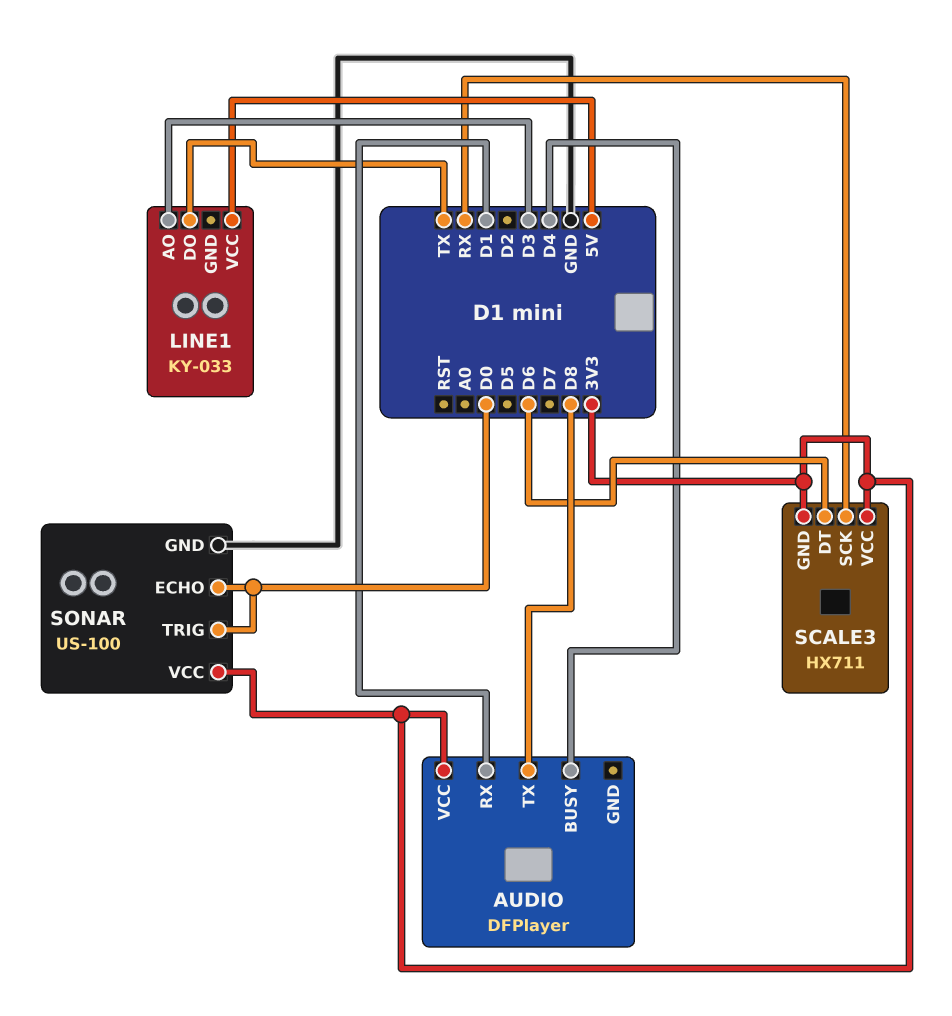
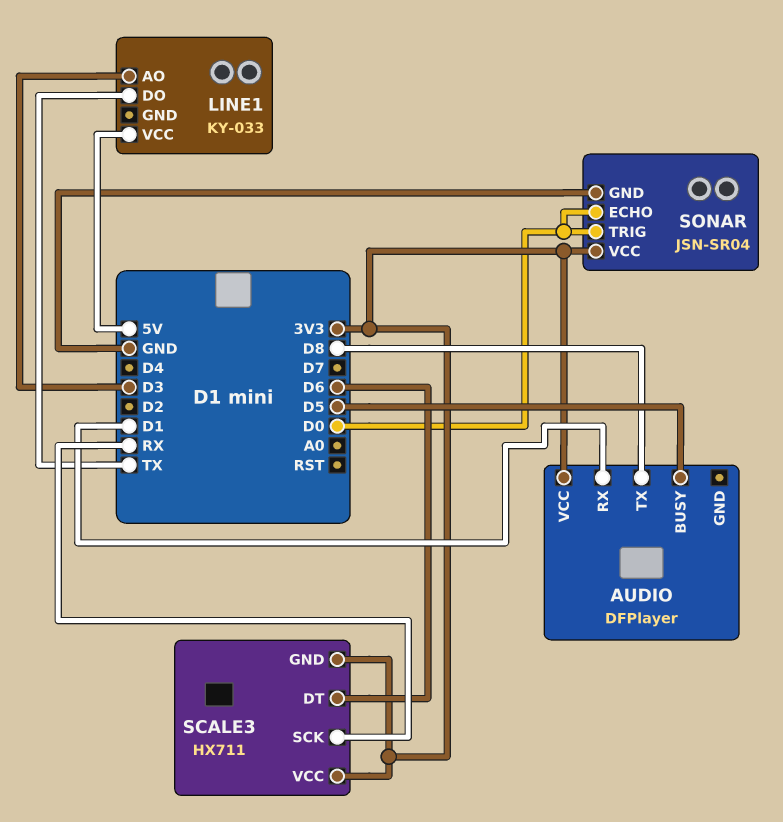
AUDIO pin BUSY: D4 -> D5
SONAR: US-100 -> JSN-SR04

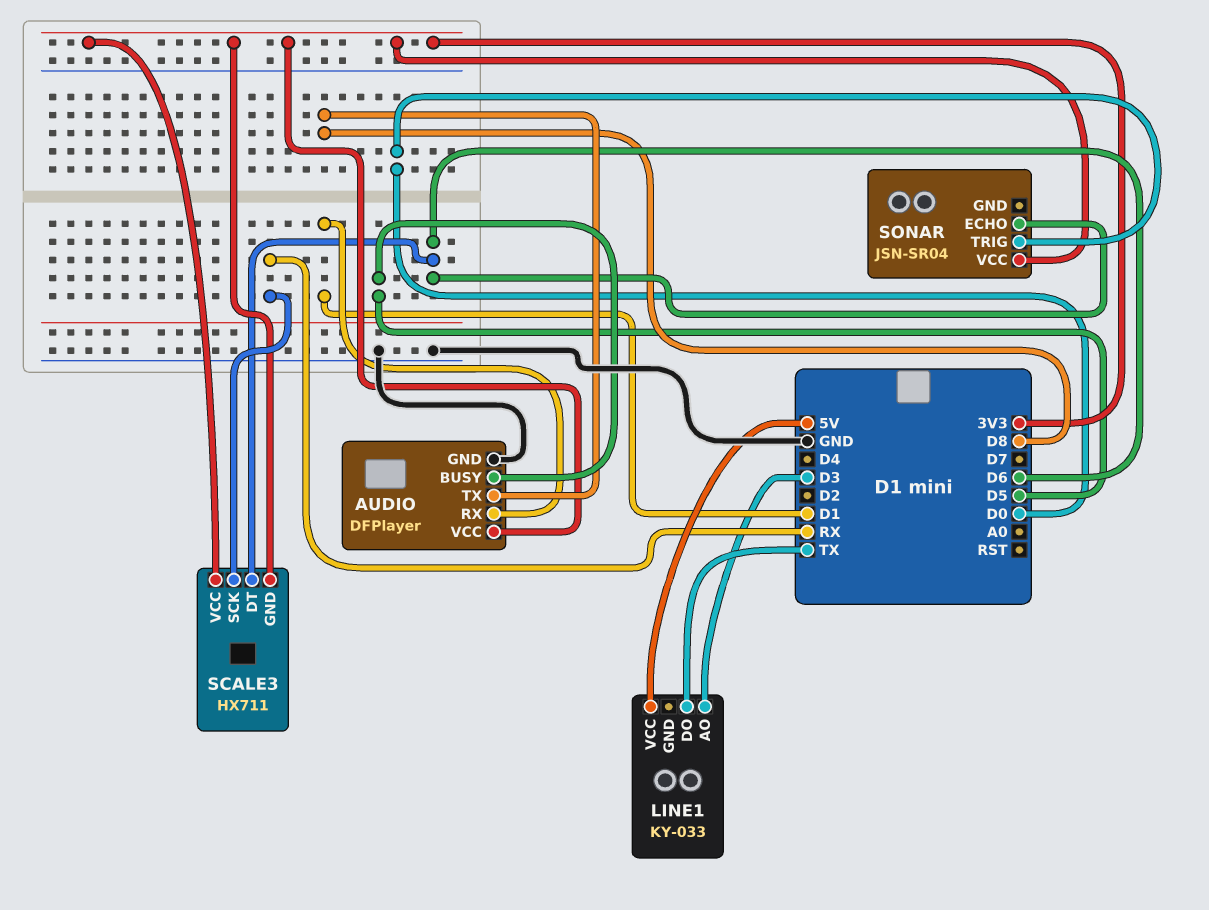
AUDIO pin GND: none -> GND
SONAR pin ECHO: D0 -> D6
SONAR pin GND: GND -> none

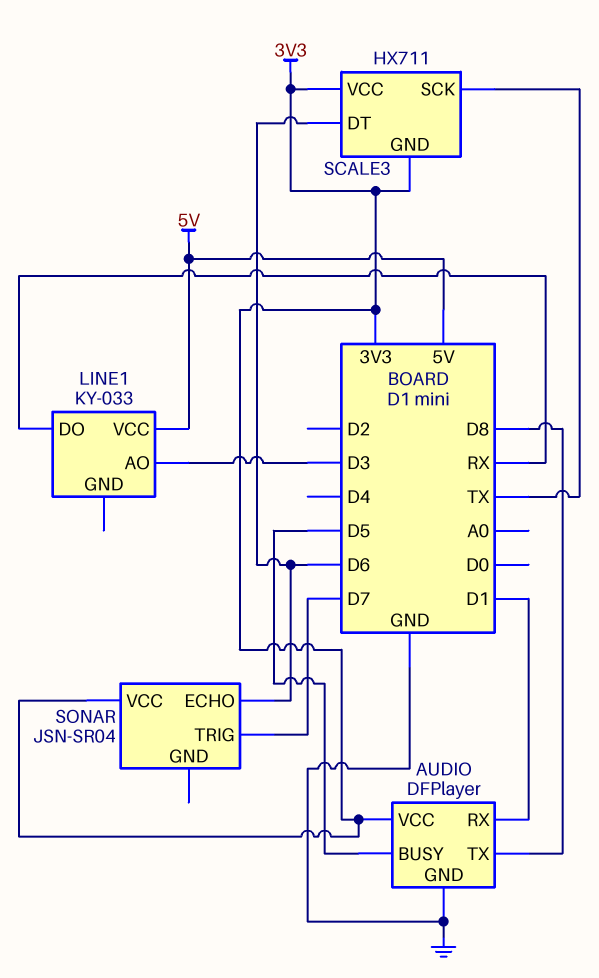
LINE1 pin DO: TX -> RX
SCALE3 pin SCK: RX -> TX
SONAR pin TRIG: D0 -> D7

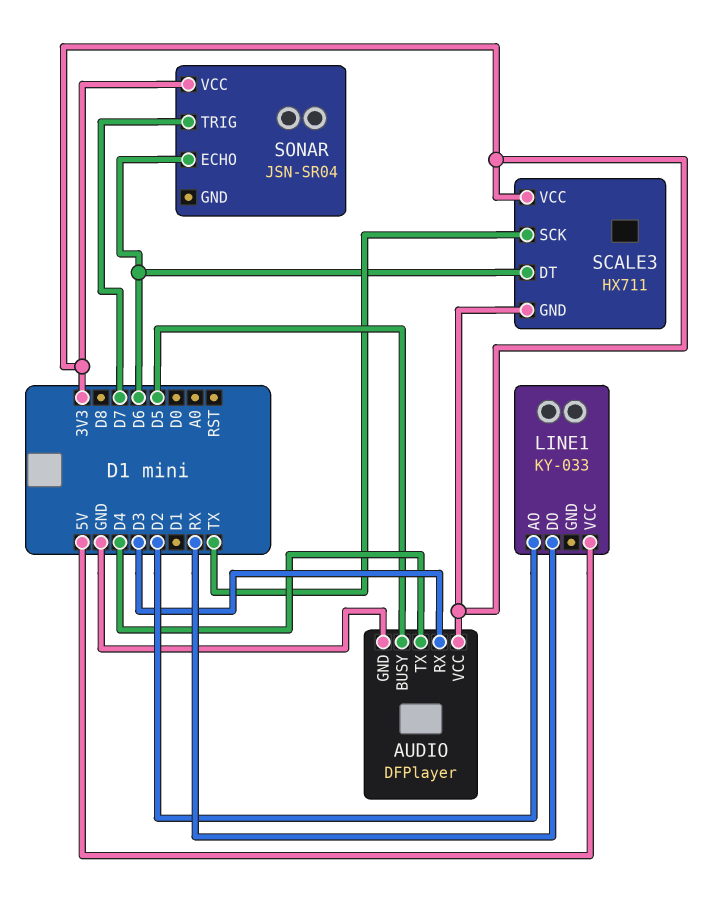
AUDIO pin RX: D1 -> D3
AUDIO pin TX: D8 -> D4
LINE1 pin AO: D3 -> D2

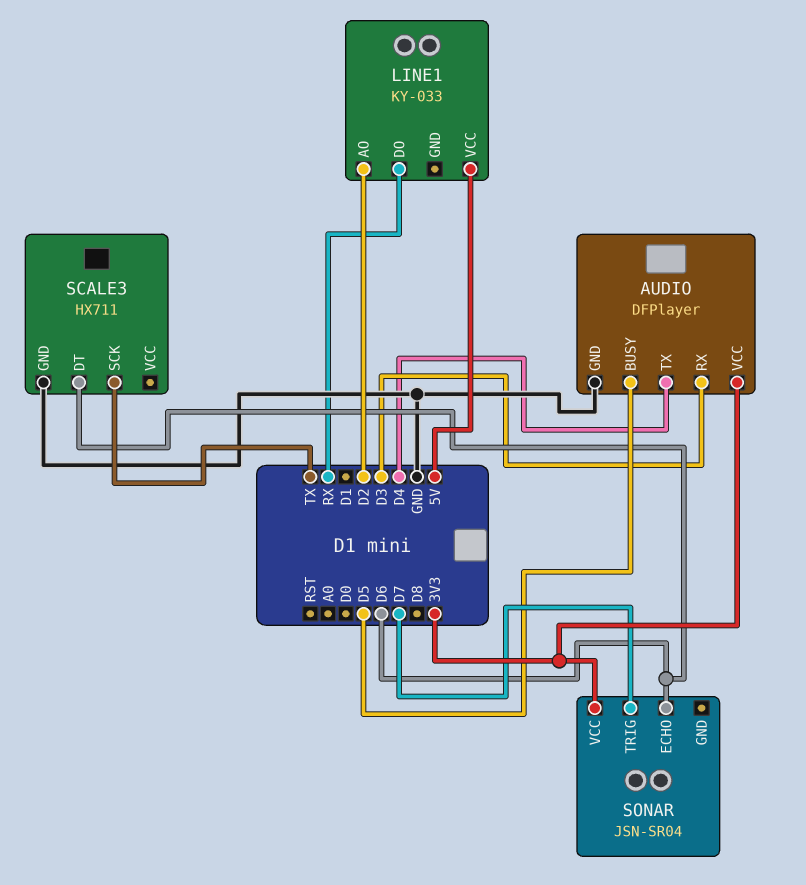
SCALE3 pin GND: 3V3 -> GND
SCALE3 pin VCC: 3V3 -> none

